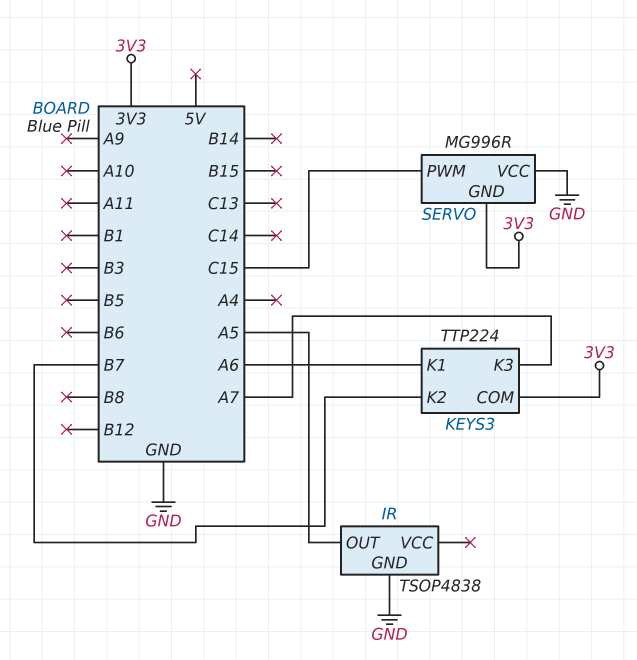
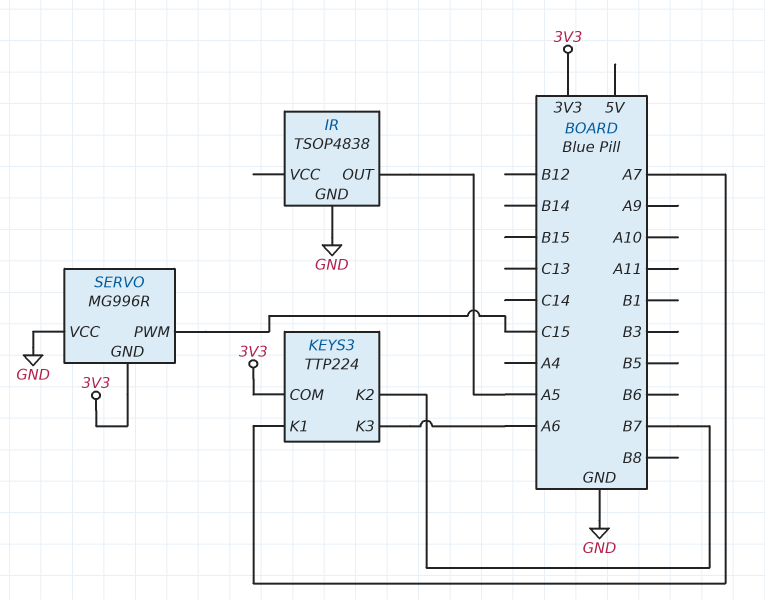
KEYS3 pin K1: A6 -> A7
KEYS3 pin K3: A7 -> A6

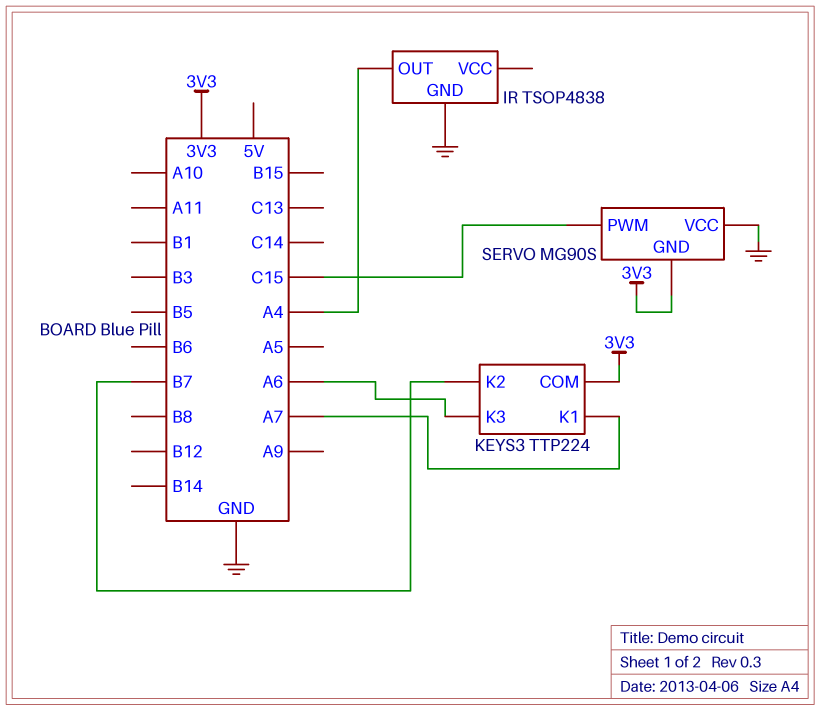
IR pin OUT: A5 -> A4
SERVO: MG996R -> MG90S

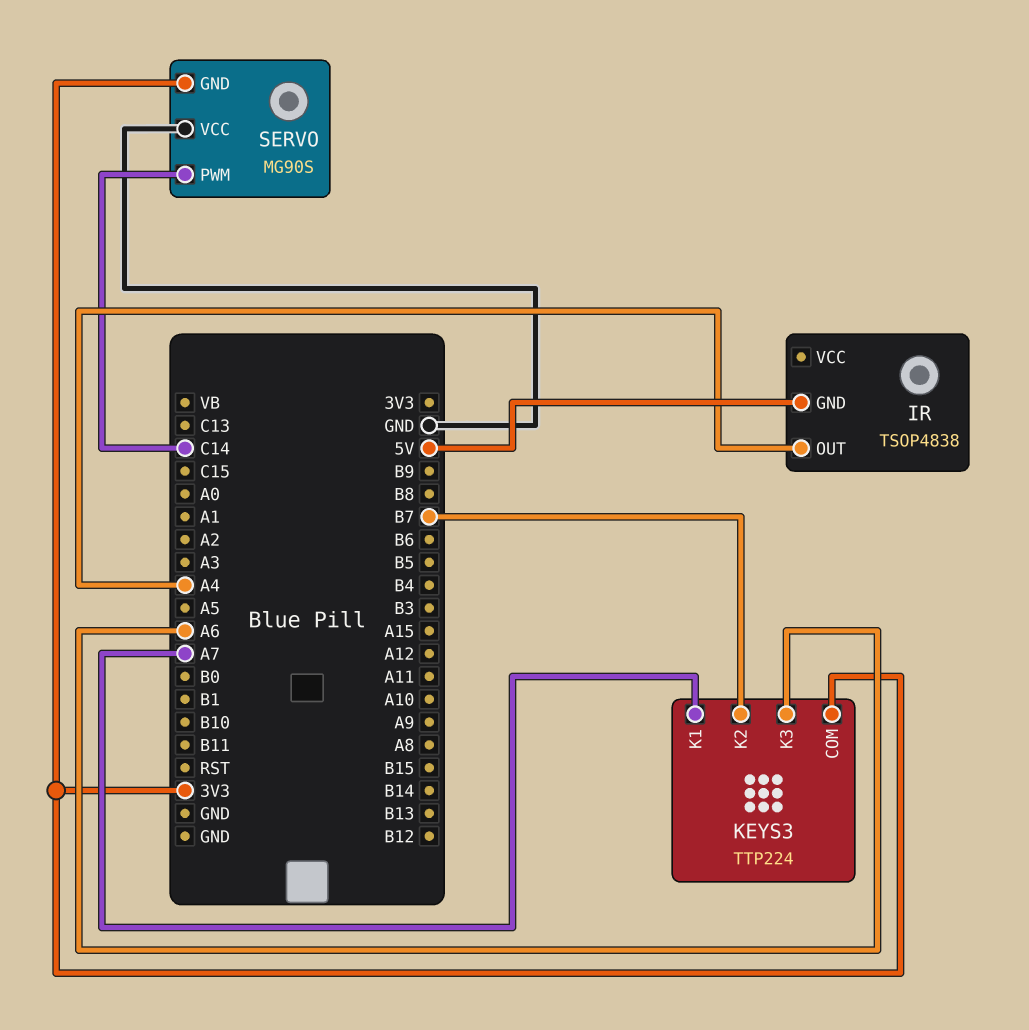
IR pin GND: GND -> 5V
SERVO pin PWM: C15 -> C14

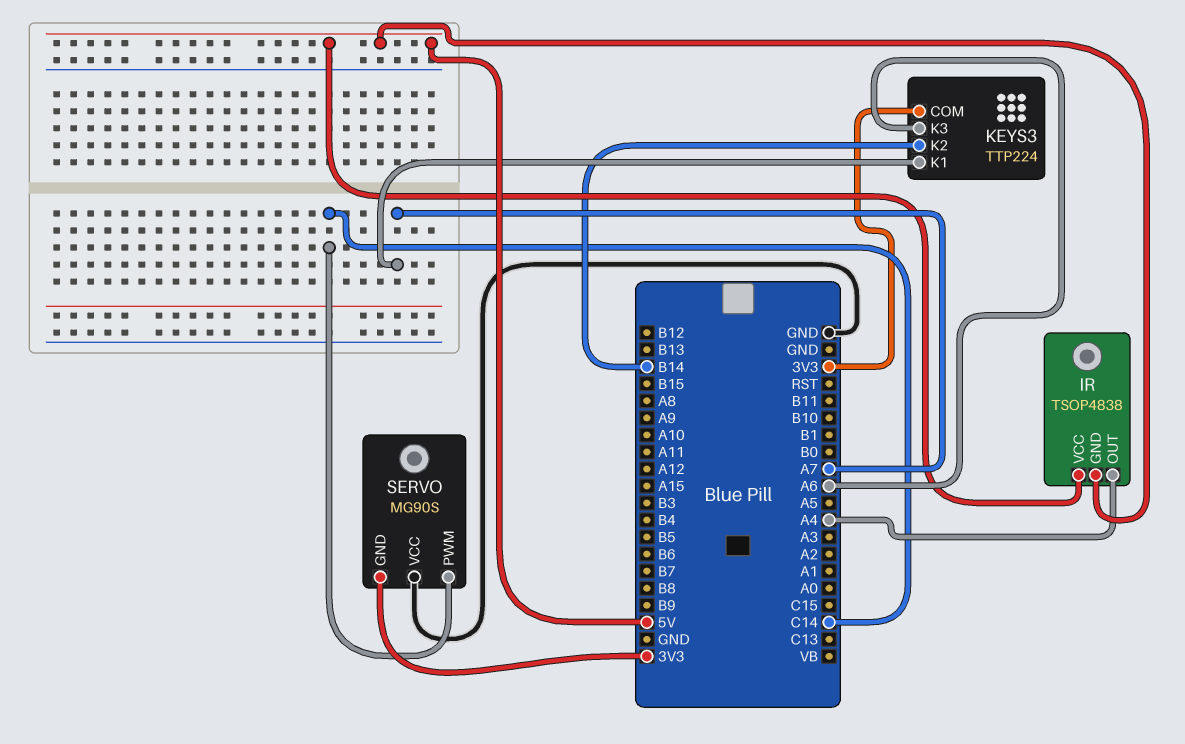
IR pin VCC: none -> 5V
KEYS3 pin K2: B7 -> B14

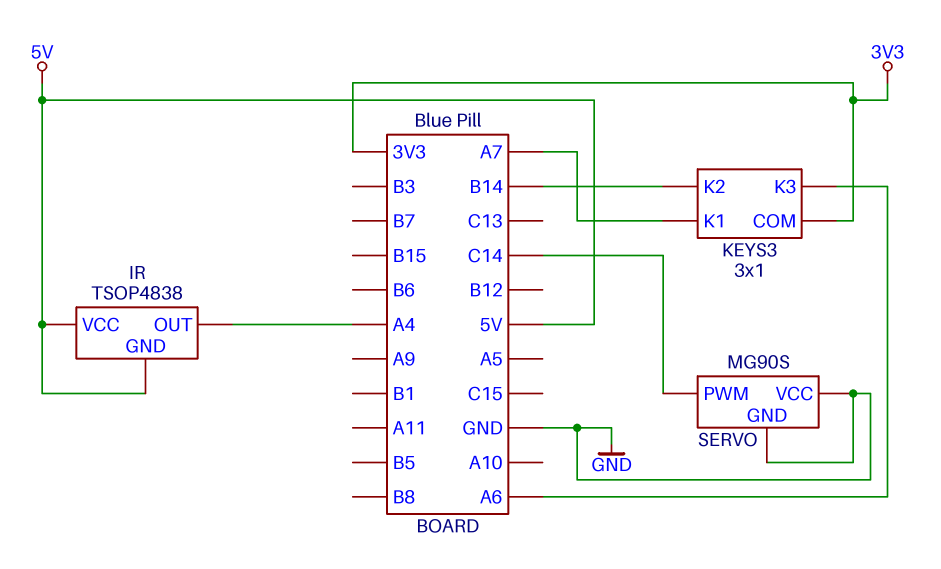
KEYS3: TTP224 -> 3x1
SERVO pin GND: 3V3 -> GND

